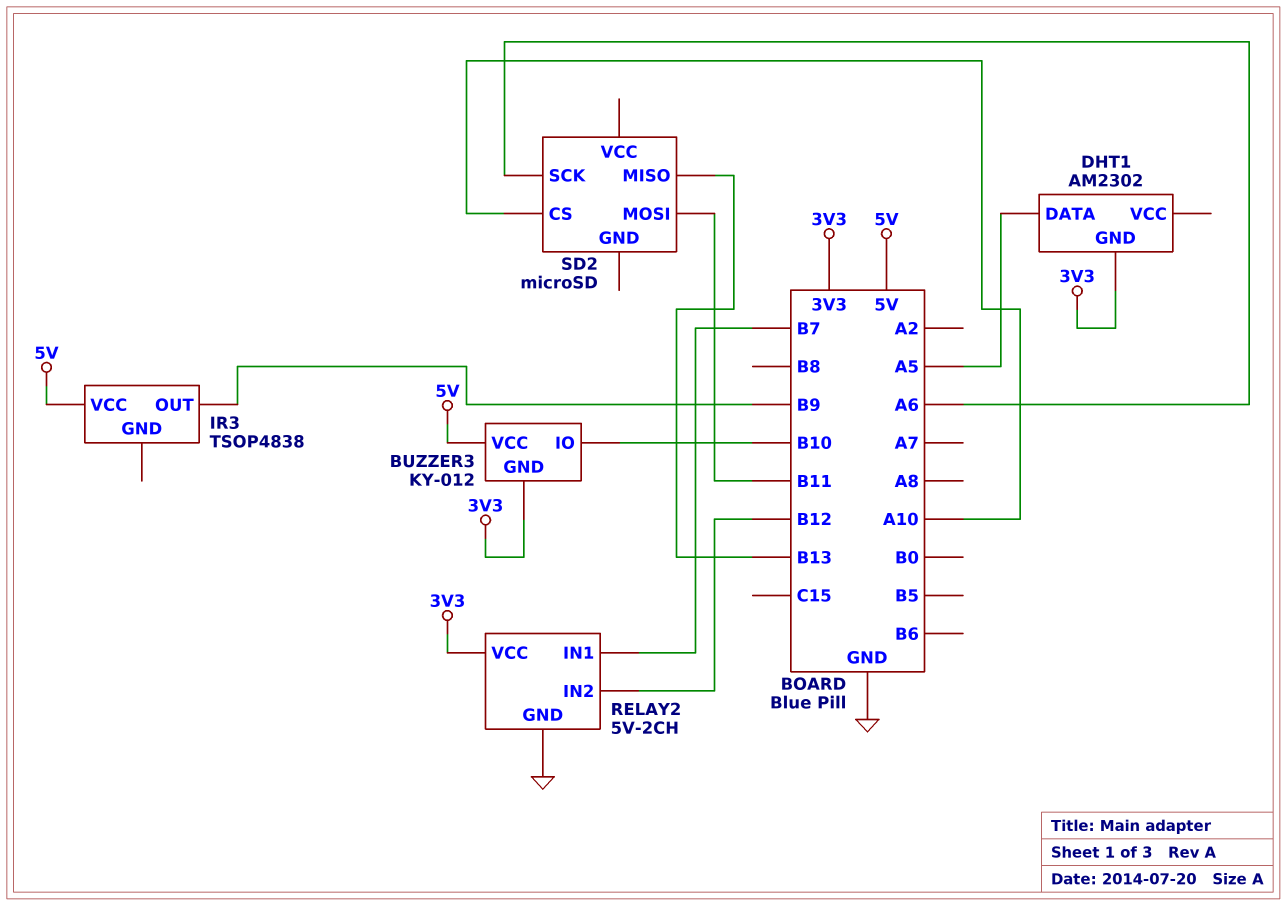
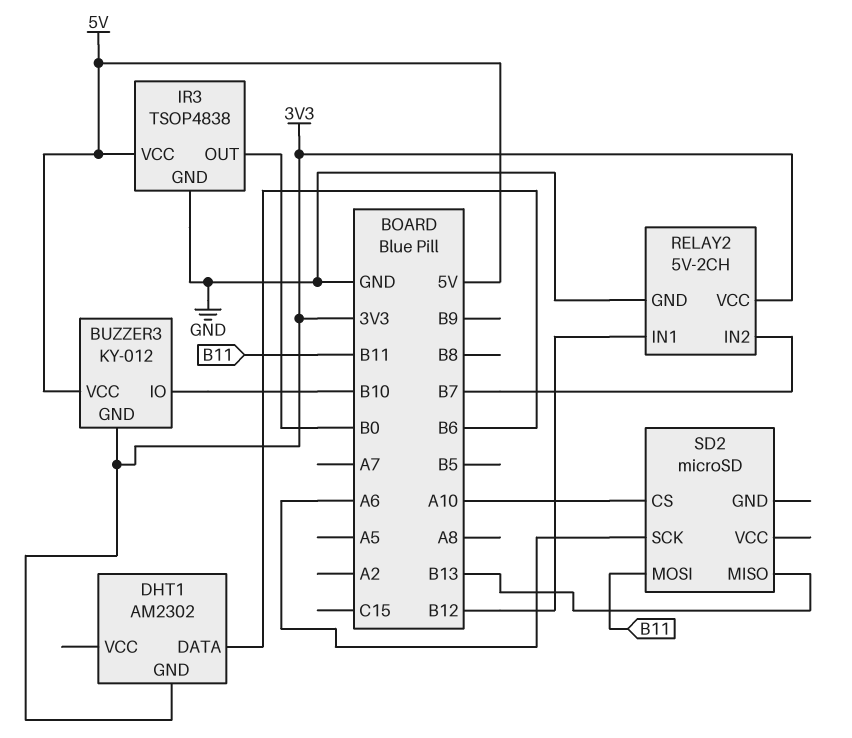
DHT1 pin DATA: A5 -> B6
IR3 pin GND: none -> GND
IR3 pin OUT: B9 -> B0
RELAY2 pin IN1: B7 -> B12
RELAY2 pin IN2: B12 -> B7

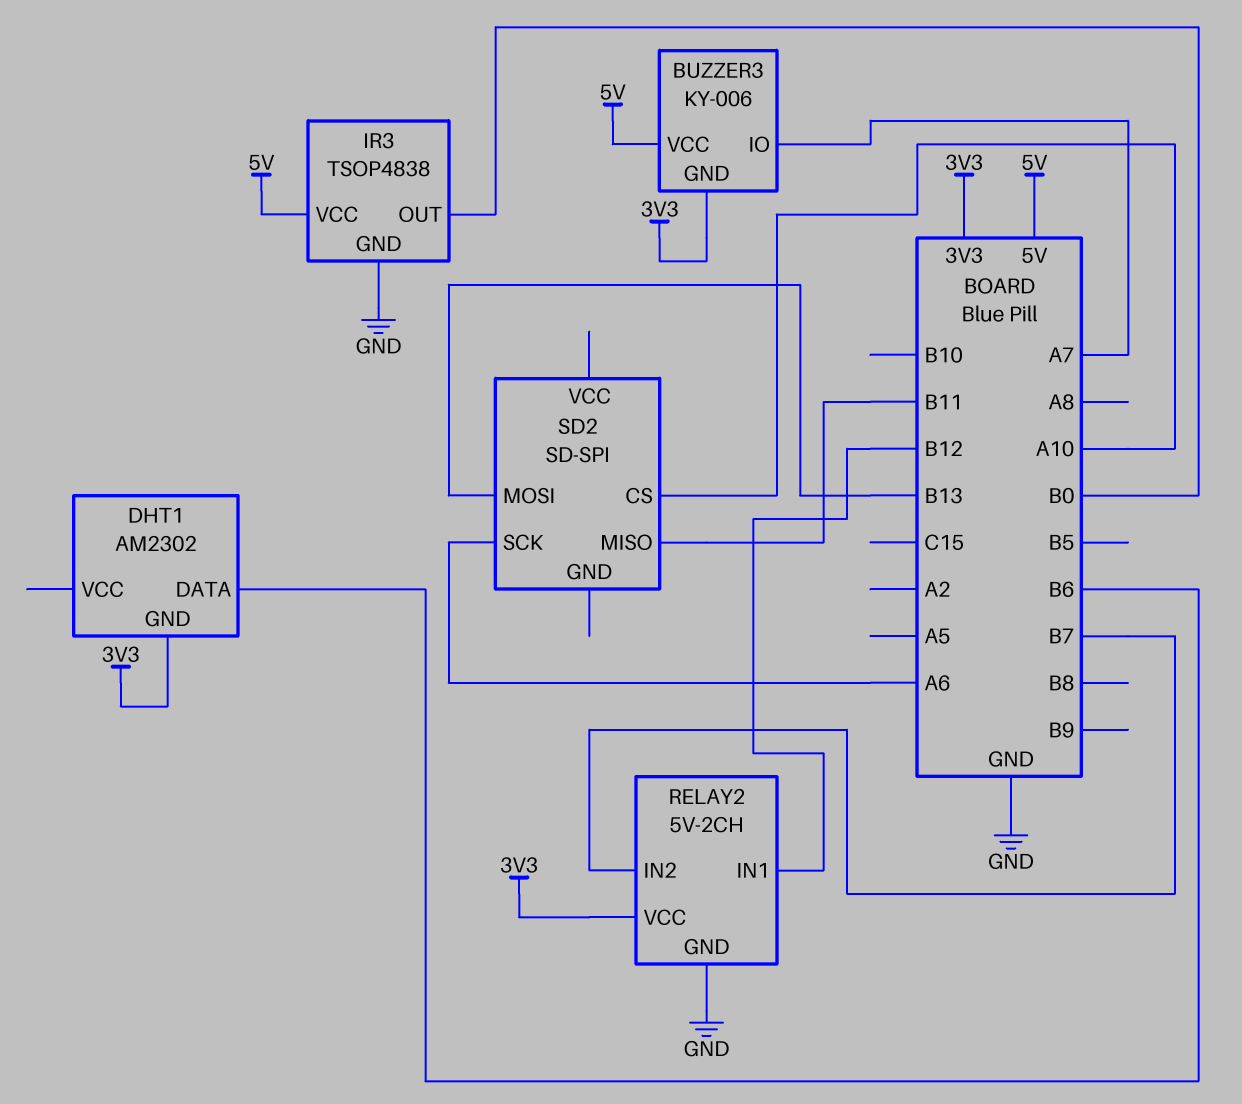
BUZZER3: KY-012 -> KY-006
BUZZER3 pin IO: B10 -> A7
SD2: microSD -> SD-SPI
SD2 pin MISO: B13 -> B11
SD2 pin MOSI: B11 -> B13

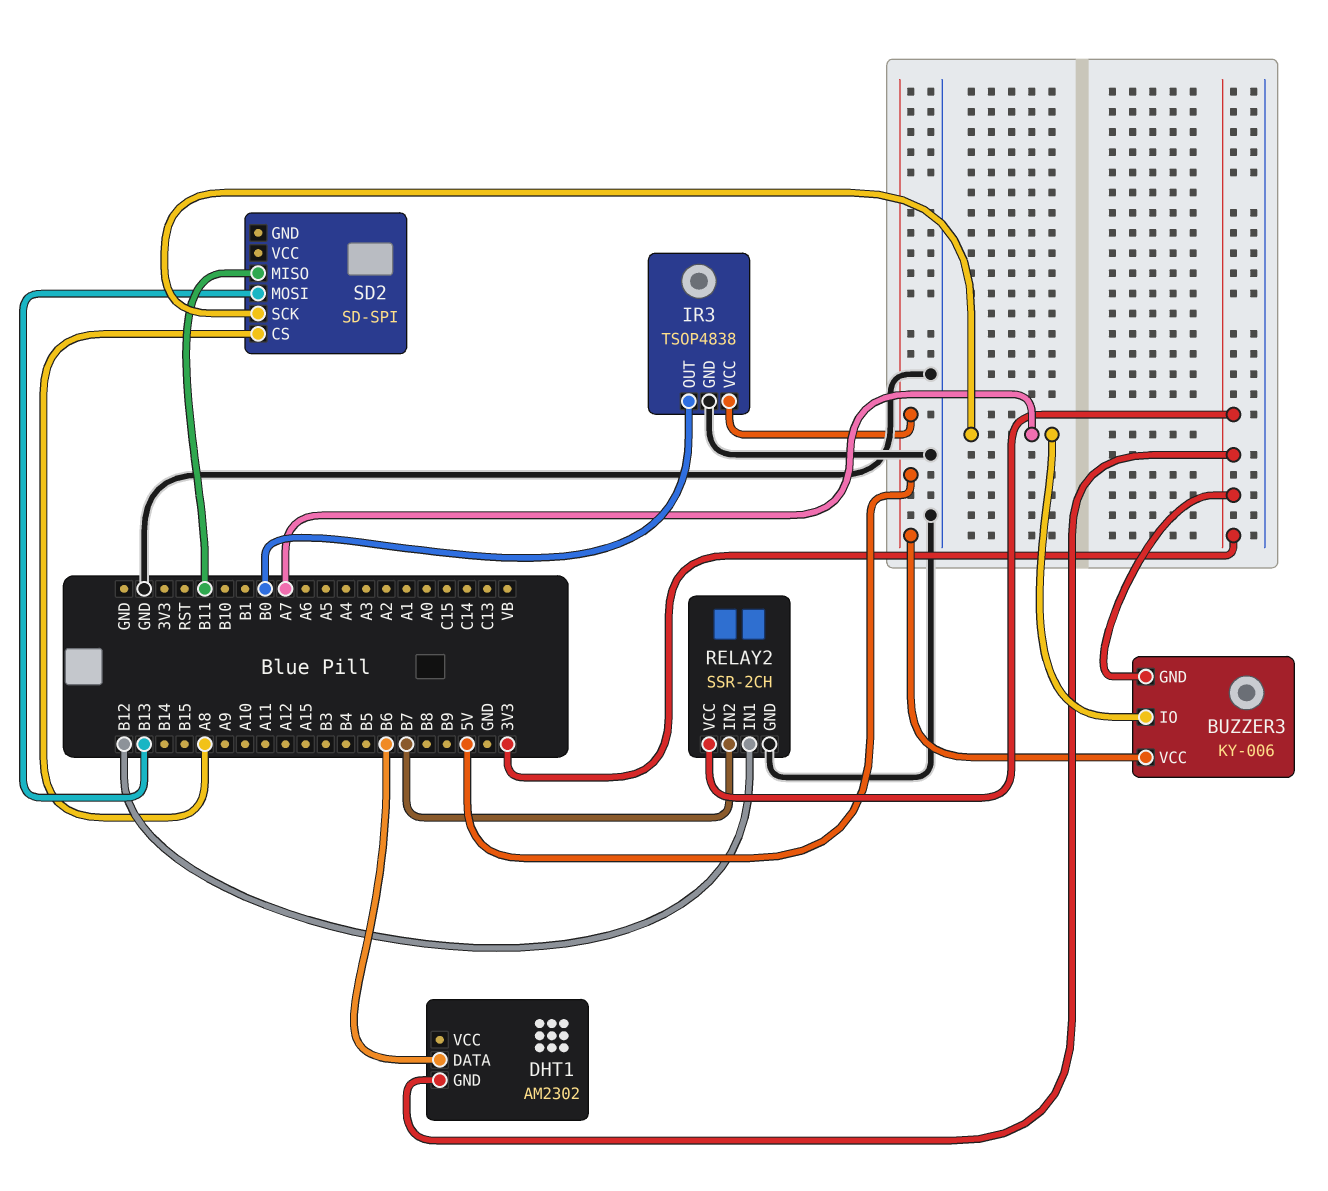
RELAY2: 5V-2CH -> SSR-2CH
SD2 pin CS: A10 -> A8
SD2 pin SCK: A6 -> A7

